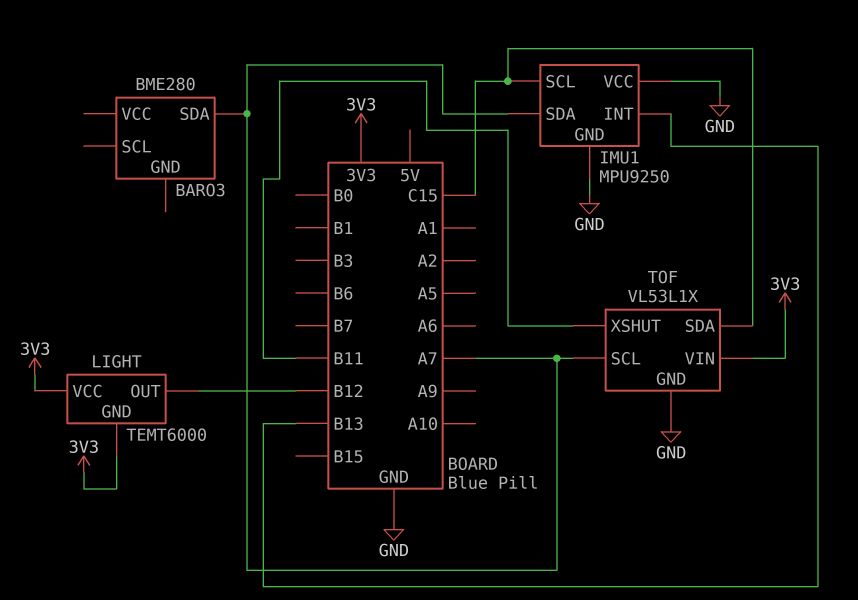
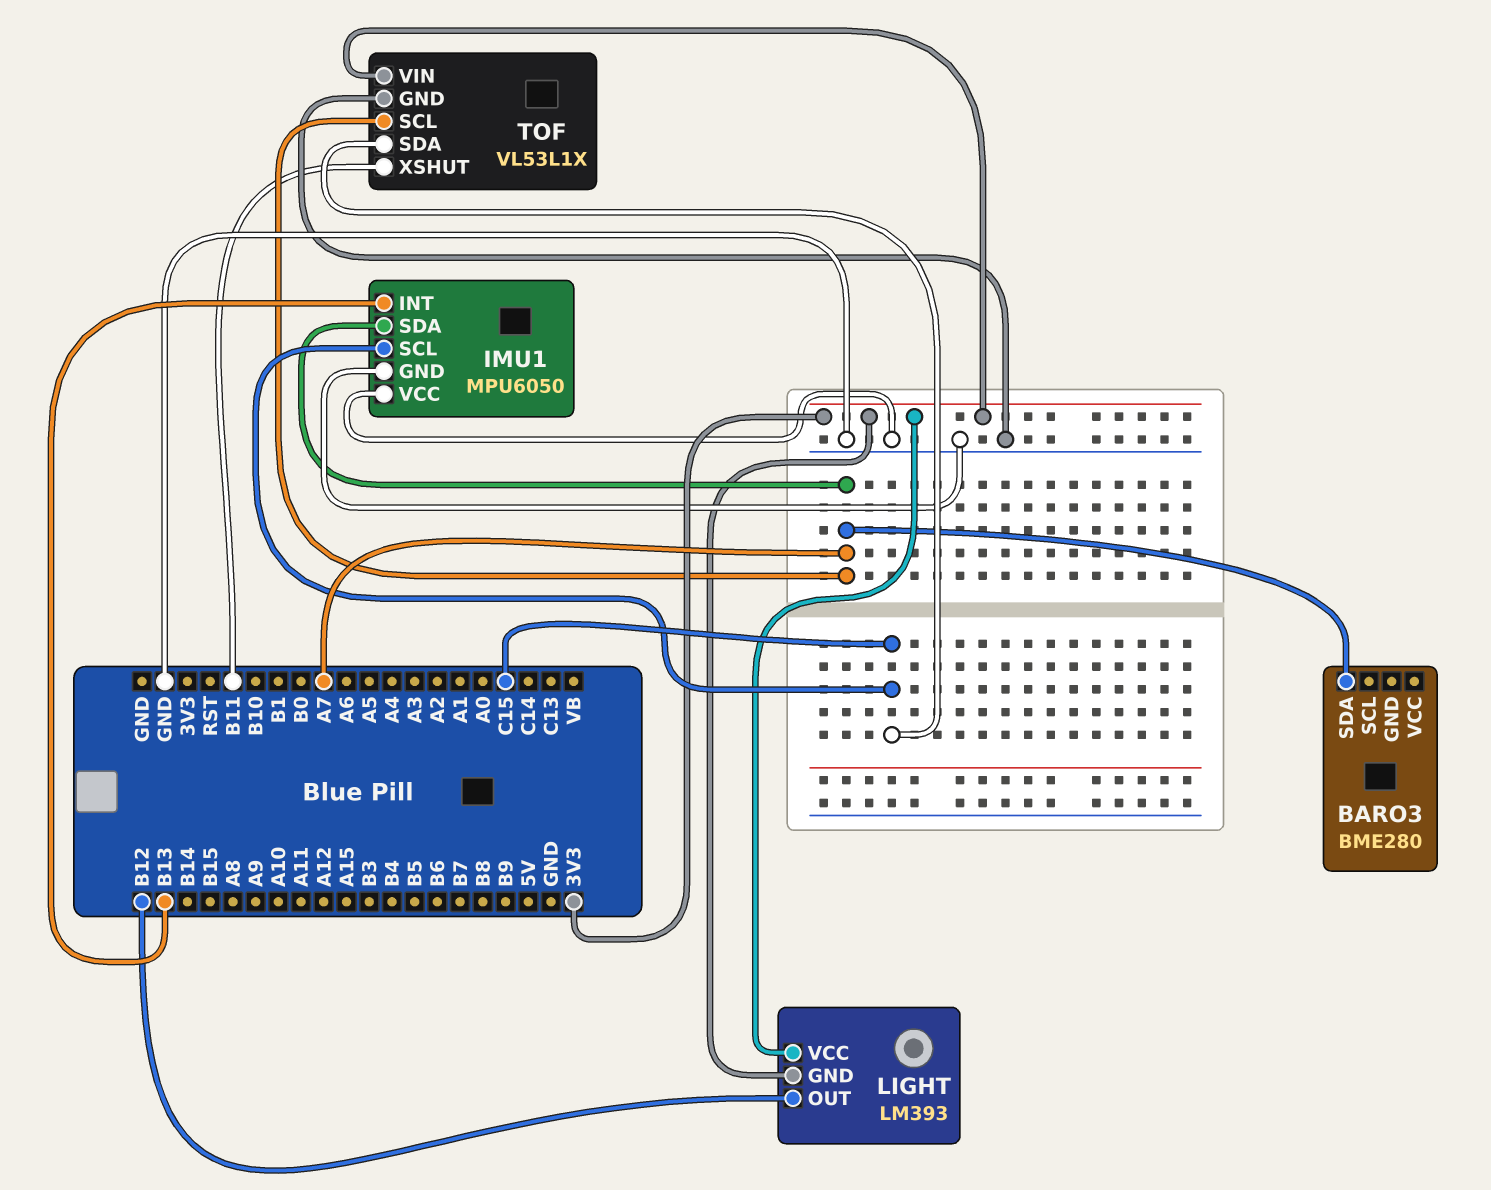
IMU1: MPU9250 -> MPU6050
LIGHT: TEMT6000 -> LM393

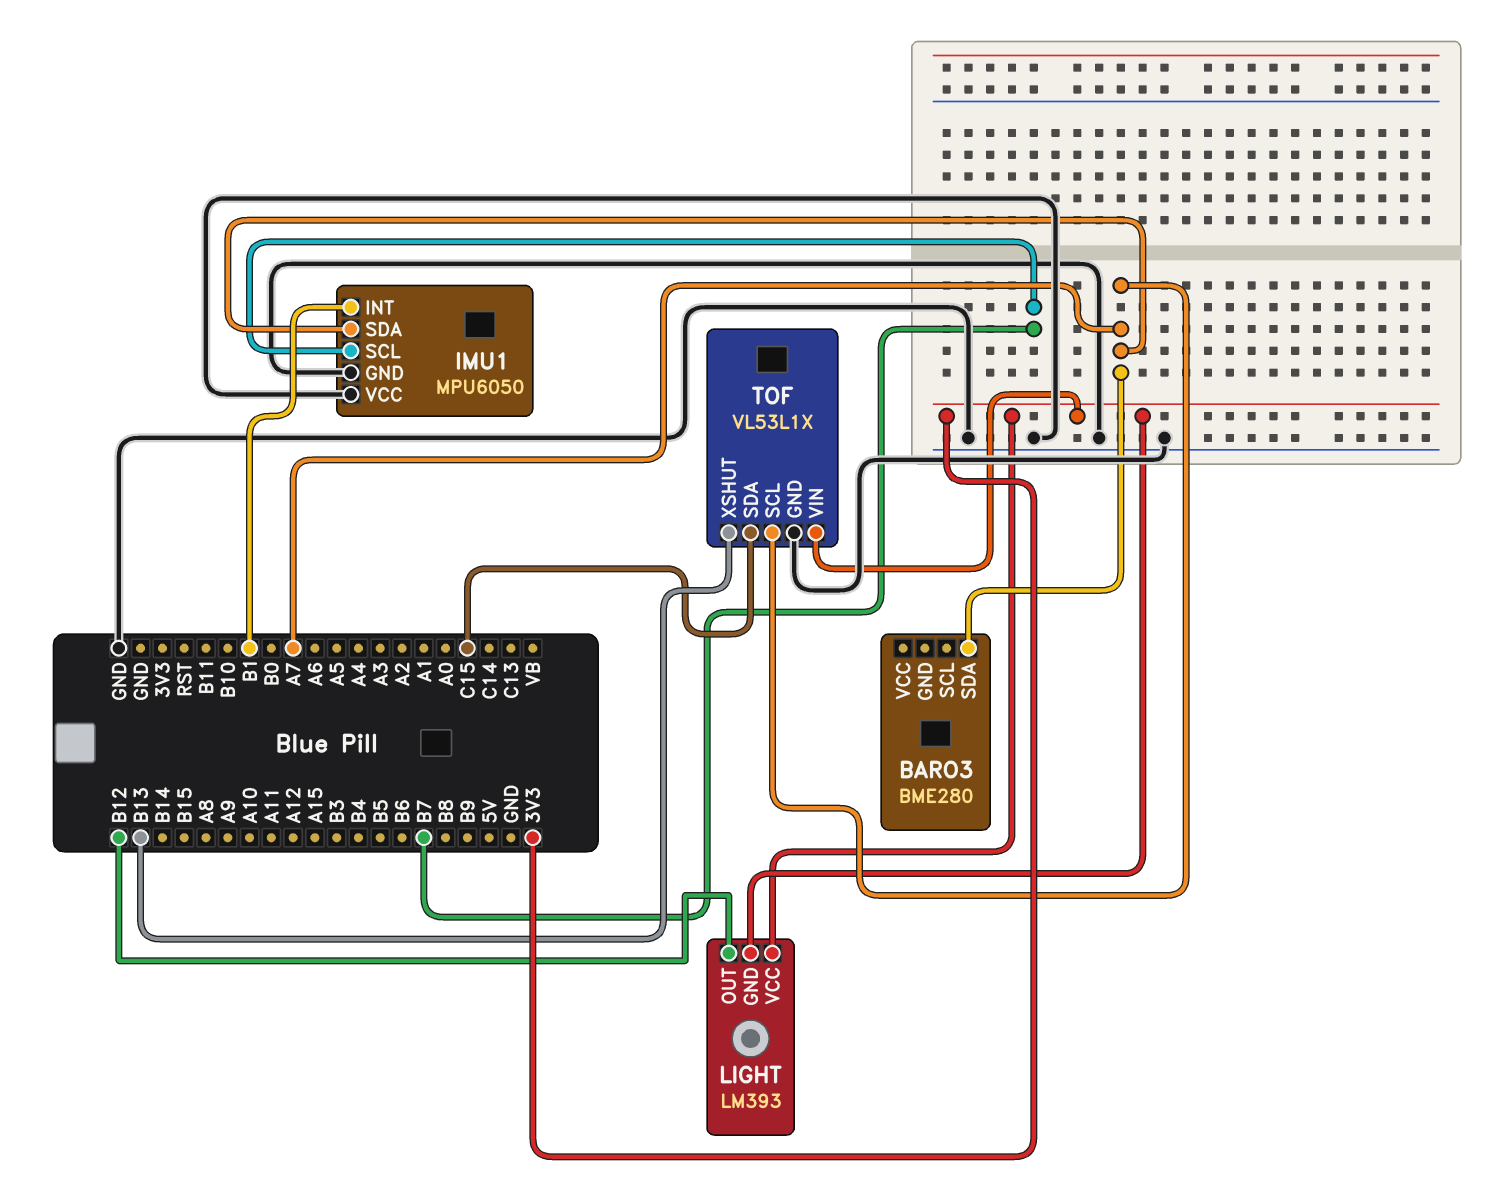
IMU1 pin INT: B13 -> B1
IMU1 pin SCL: C15 -> B7
TOF pin XSHUT: B11 -> B13

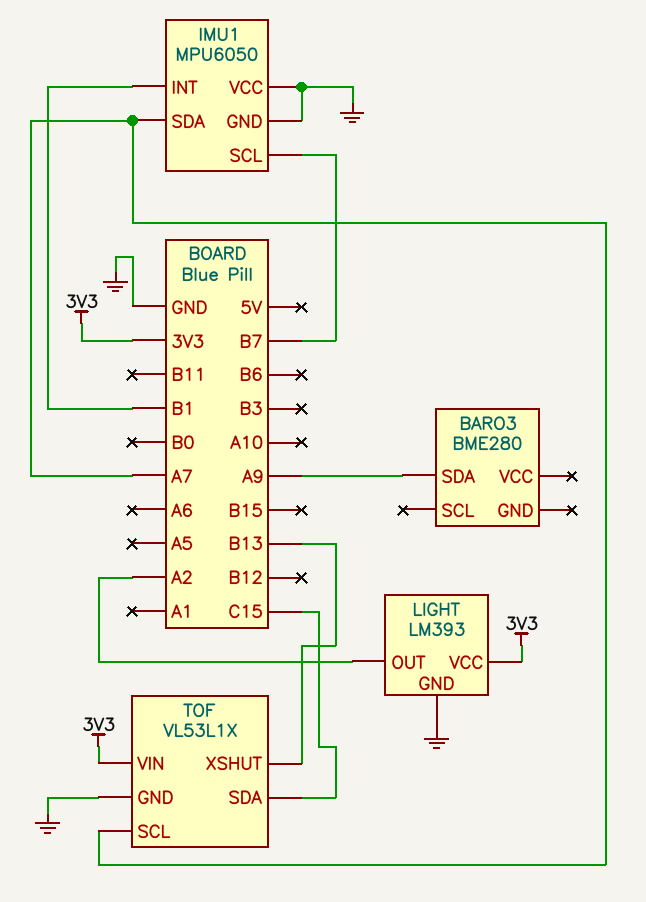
BARO3 pin SDA: A7 -> A9
LIGHT pin GND: 3V3 -> GND
LIGHT pin OUT: B12 -> A2

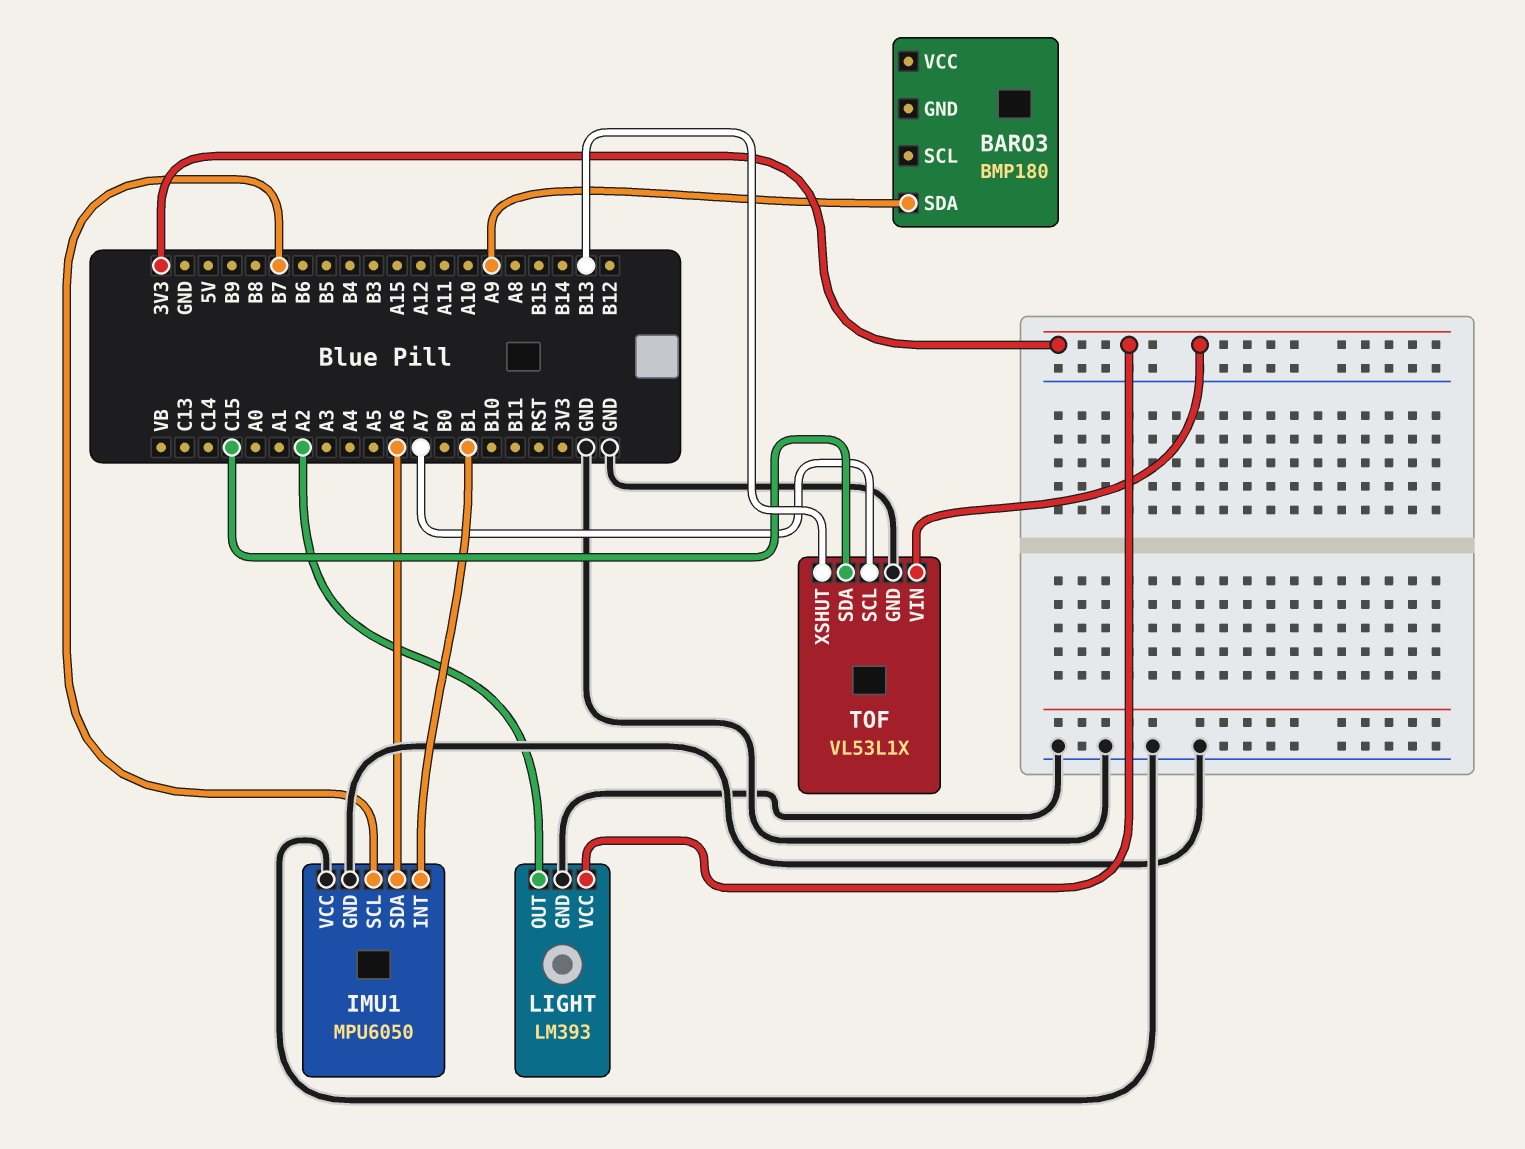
BARO3: BME280 -> BMP180
IMU1 pin SDA: A7 -> A6

